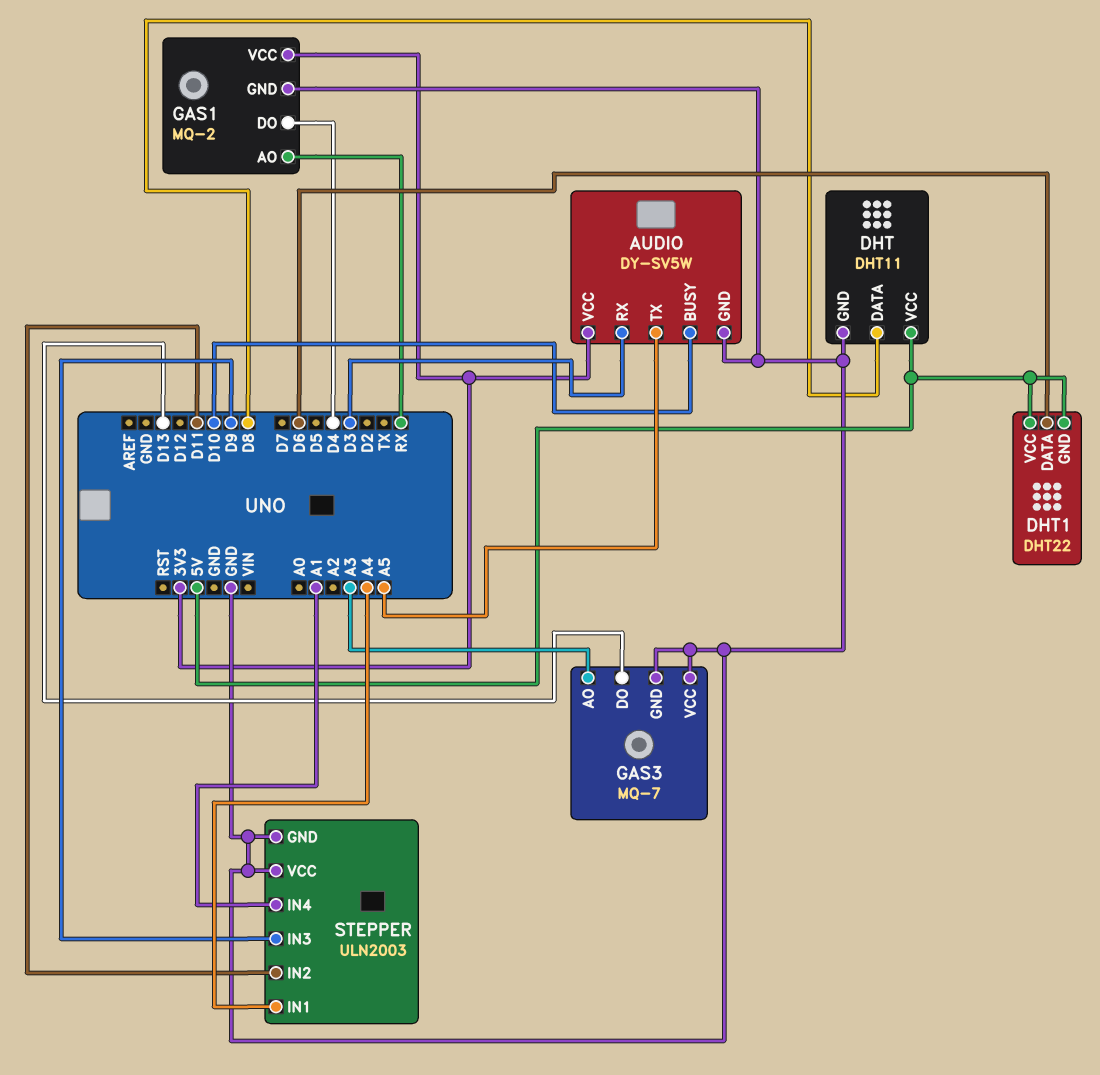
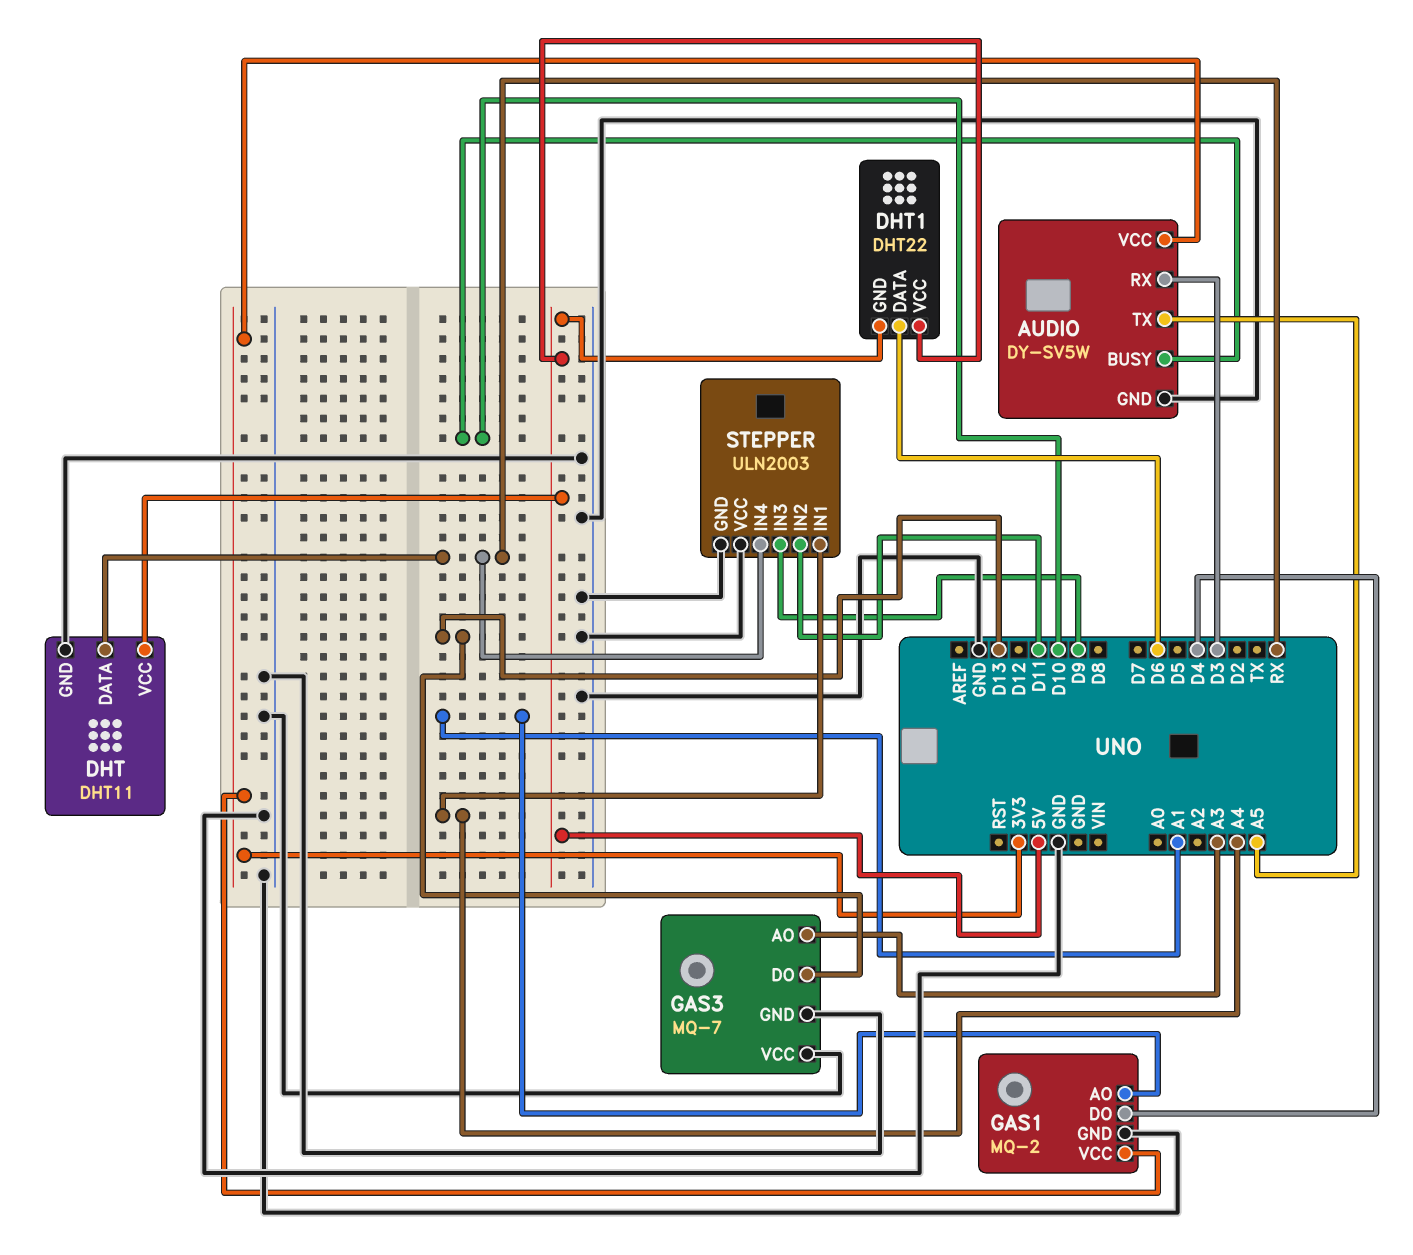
DHT pin DATA: D8 -> RX
GAS1 pin AO: RX -> A1
STEPPER pin IN4: A1 -> RX

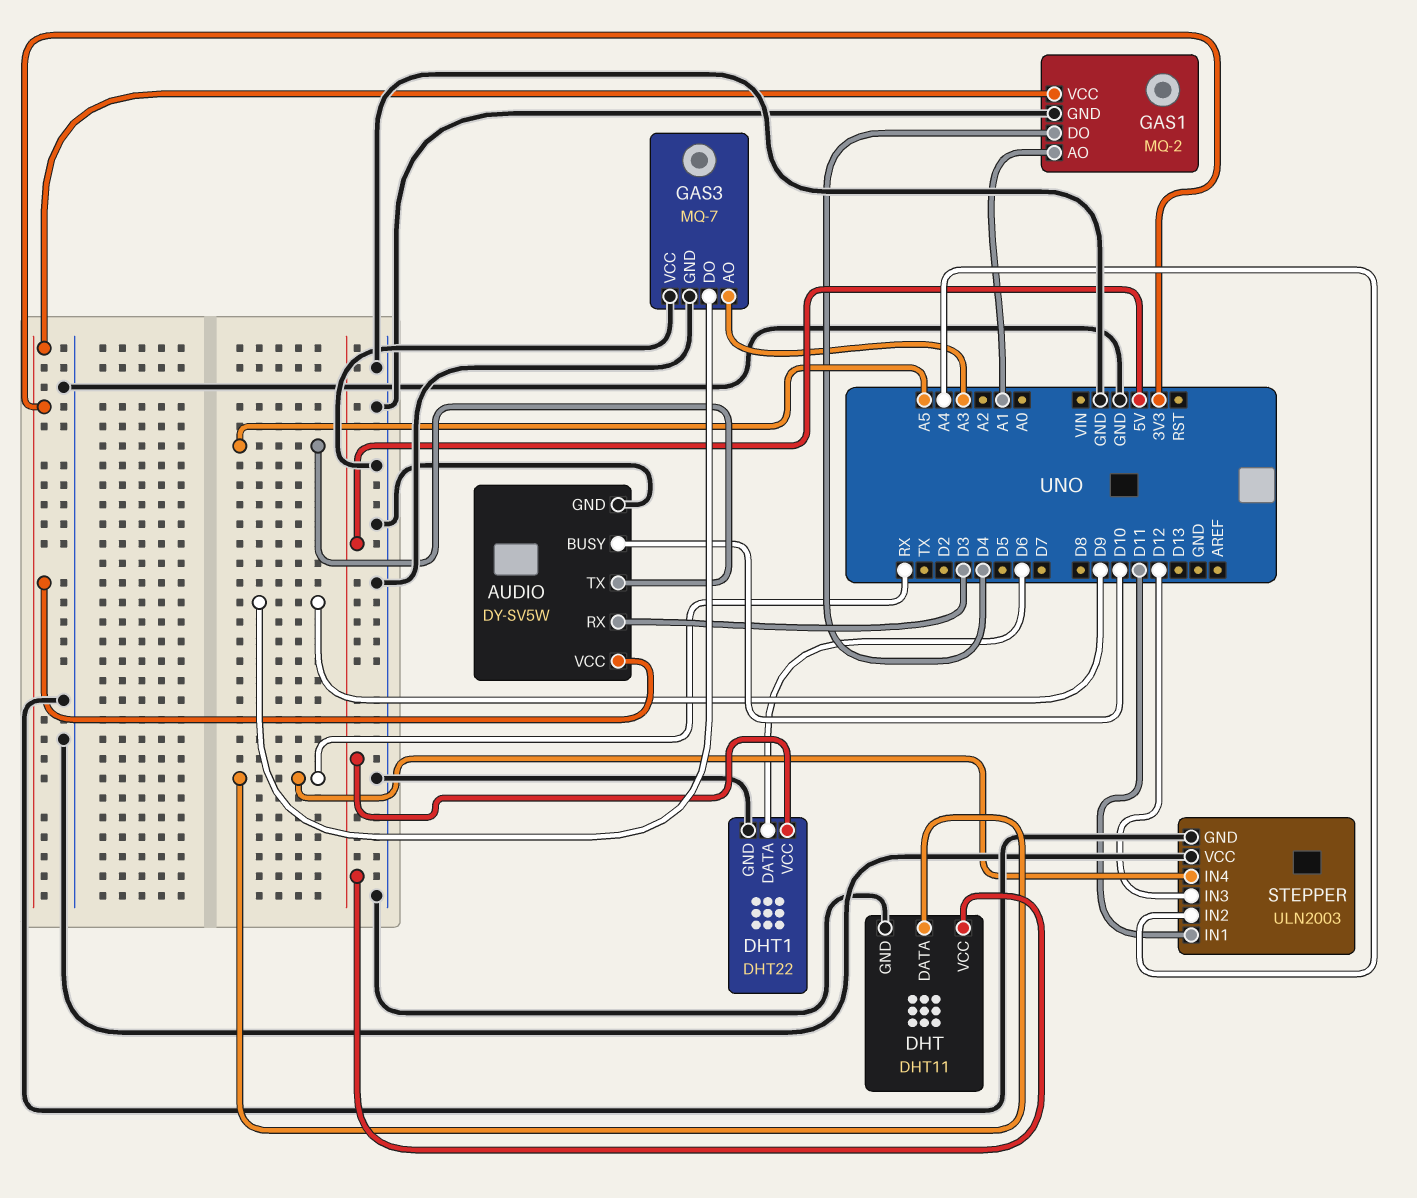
DHT1 pin GND: 5V -> GND
GAS3 pin DO: D13 -> D9
STEPPER pin IN1: A4 -> D11
STEPPER pin IN2: D11 -> A4
STEPPER pin IN3: D9 -> D12

